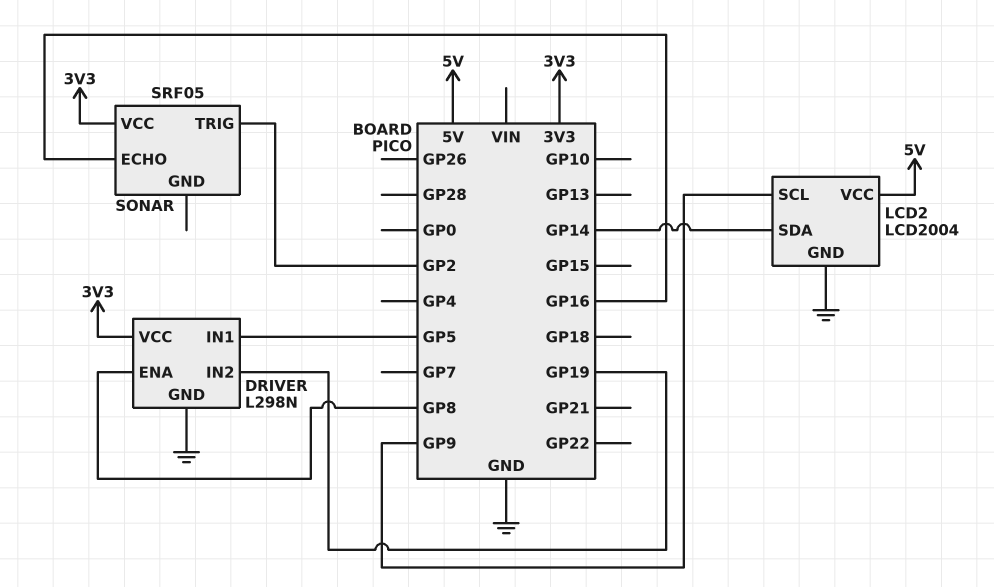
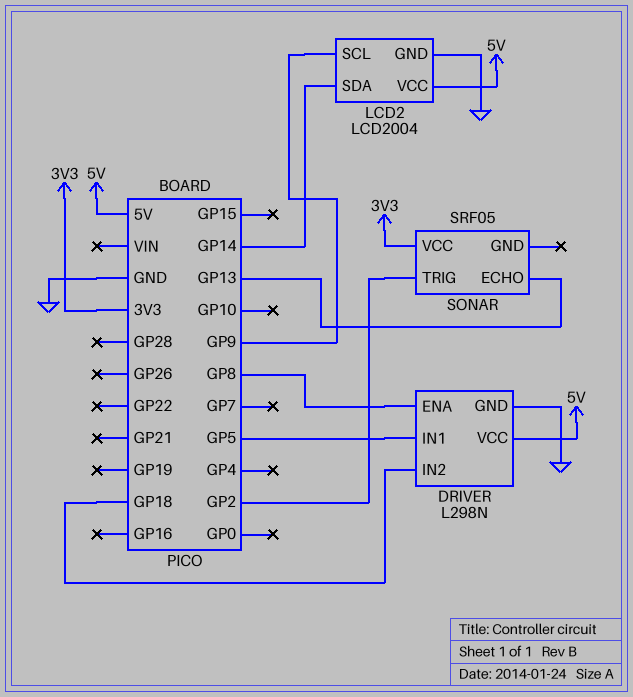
DRIVER pin IN2: GP19 -> GP18
DRIVER pin VCC: 3V3 -> 5V
SONAR pin ECHO: GP16 -> GP13

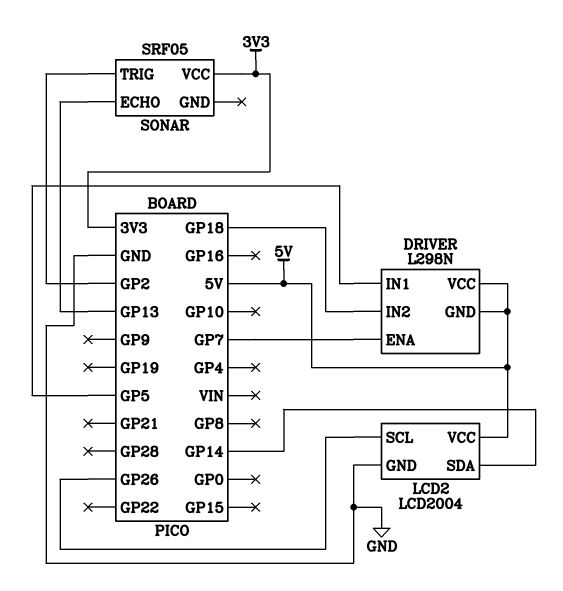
DRIVER pin ENA: GP8 -> GP7
DRIVER pin GND: GND -> 5V
LCD2 pin SCL: GP9 -> GP26

